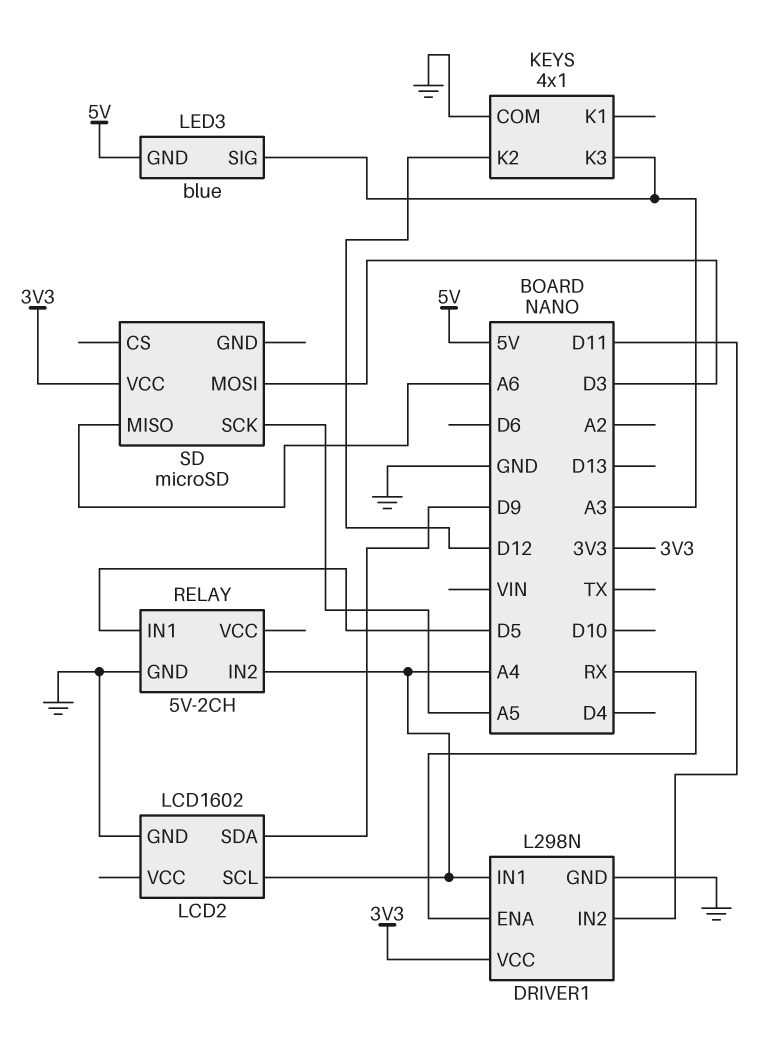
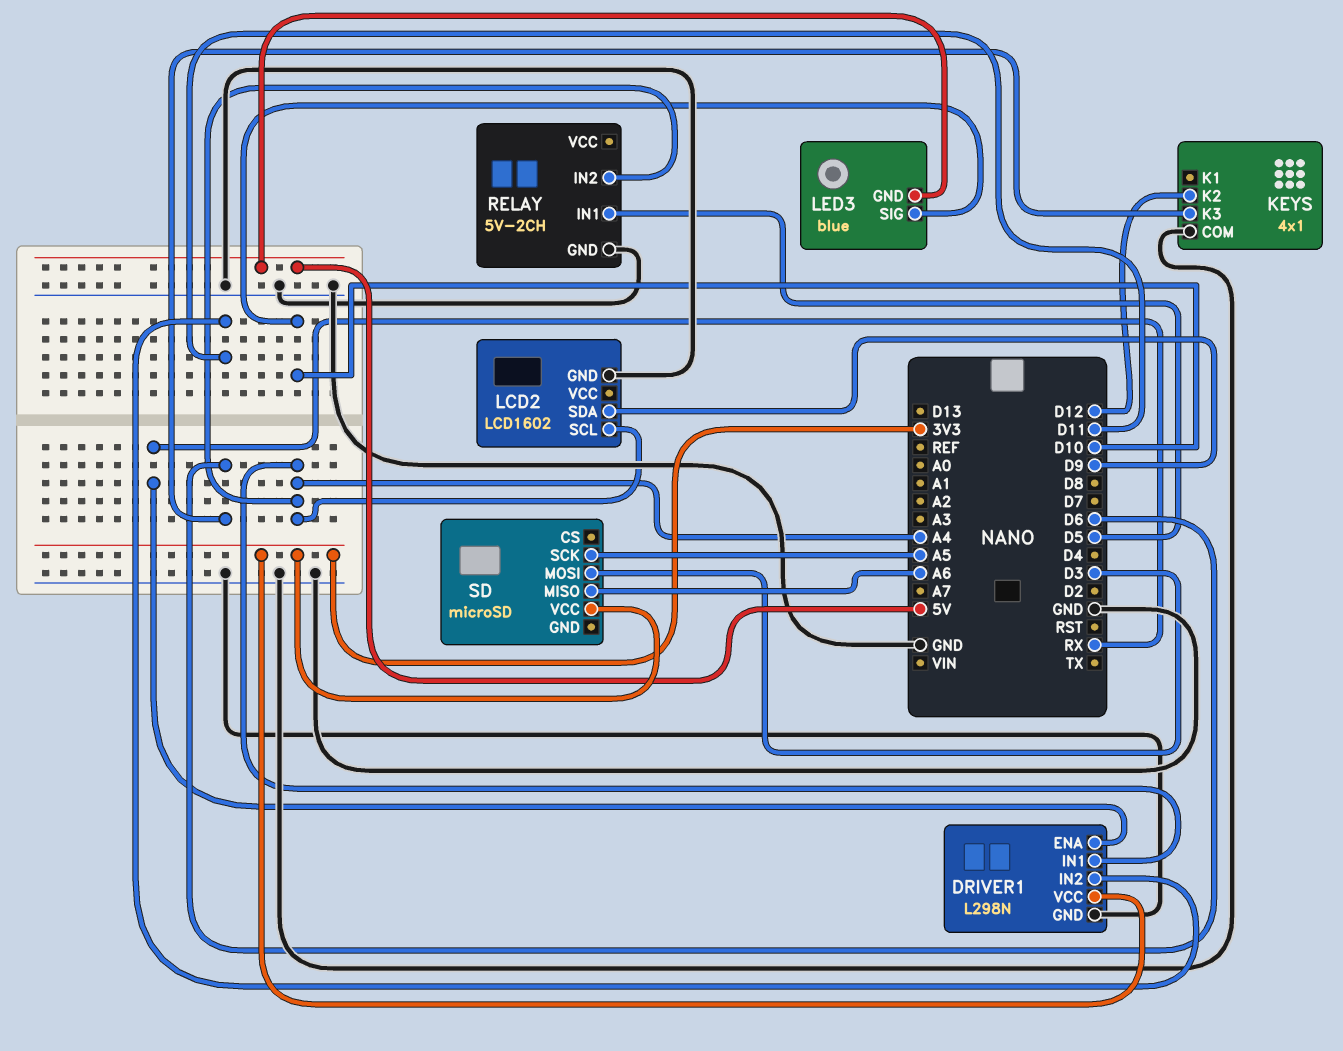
KEYS pin K3: A3 -> D6
LED3 pin SIG: A3 -> D10

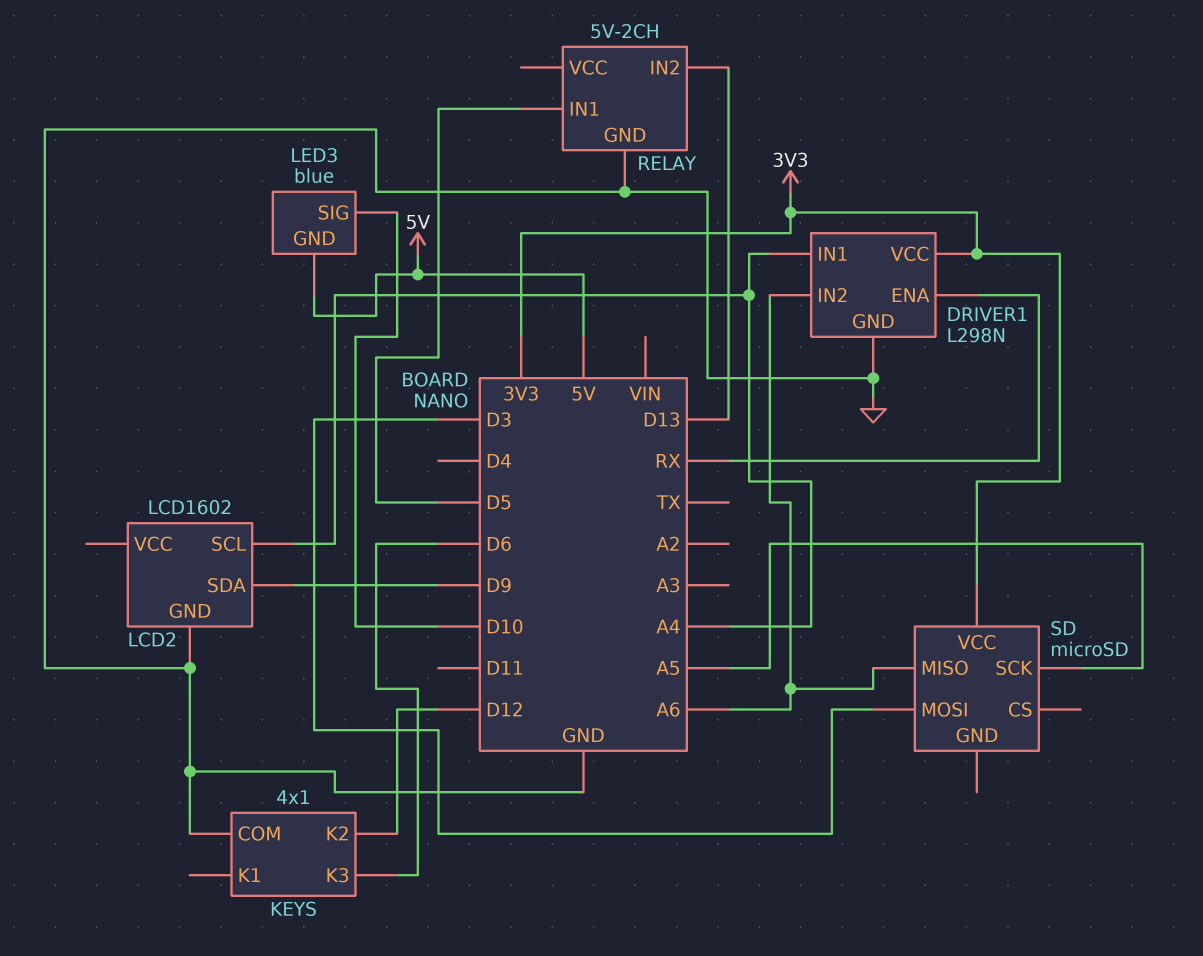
DRIVER1 pin IN2: D11 -> A6
RELAY pin IN2: A4 -> D13

